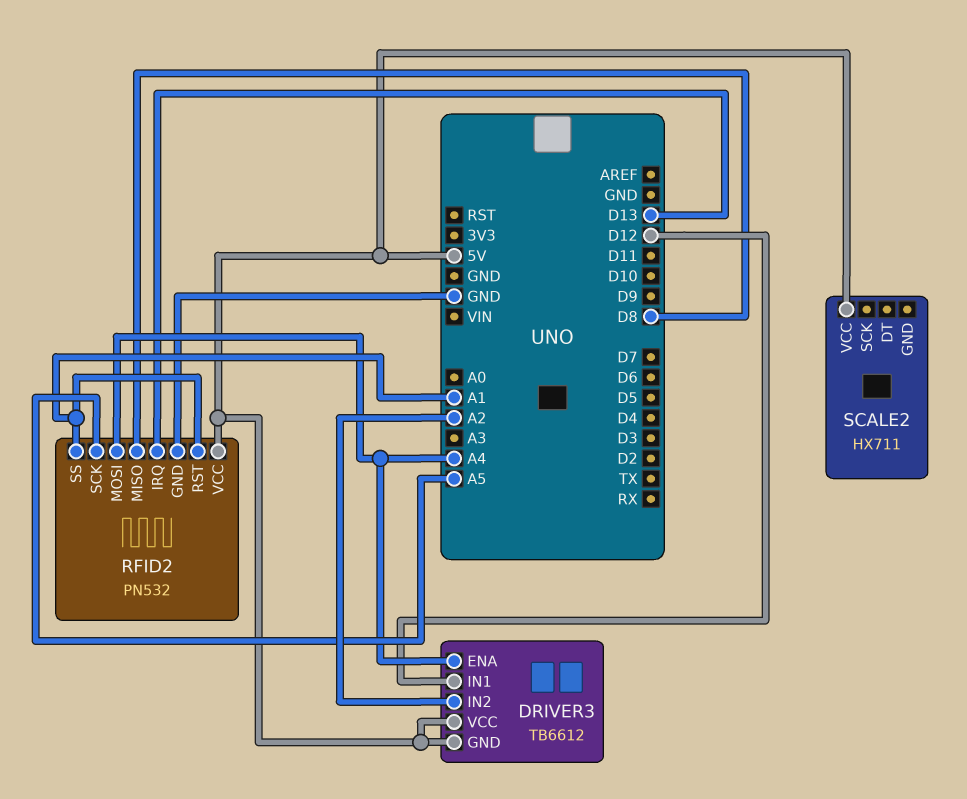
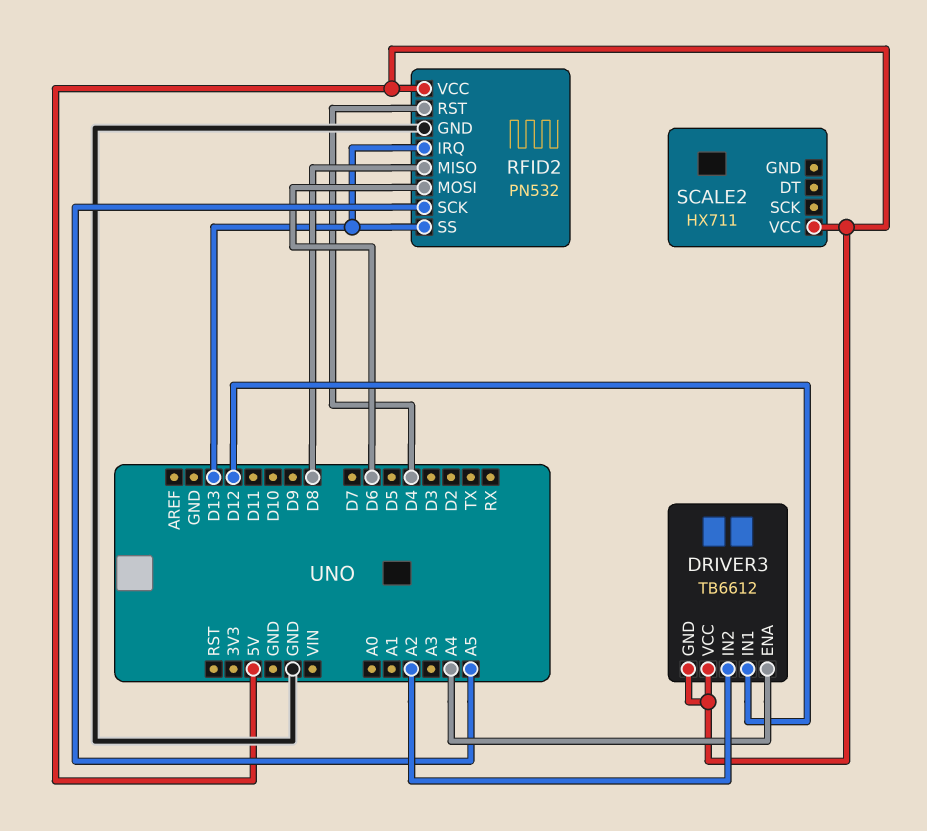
RFID2 pin MOSI: A4 -> D6
RFID2 pin RST: A1 -> D4
RFID2 pin SS: A1 -> D13

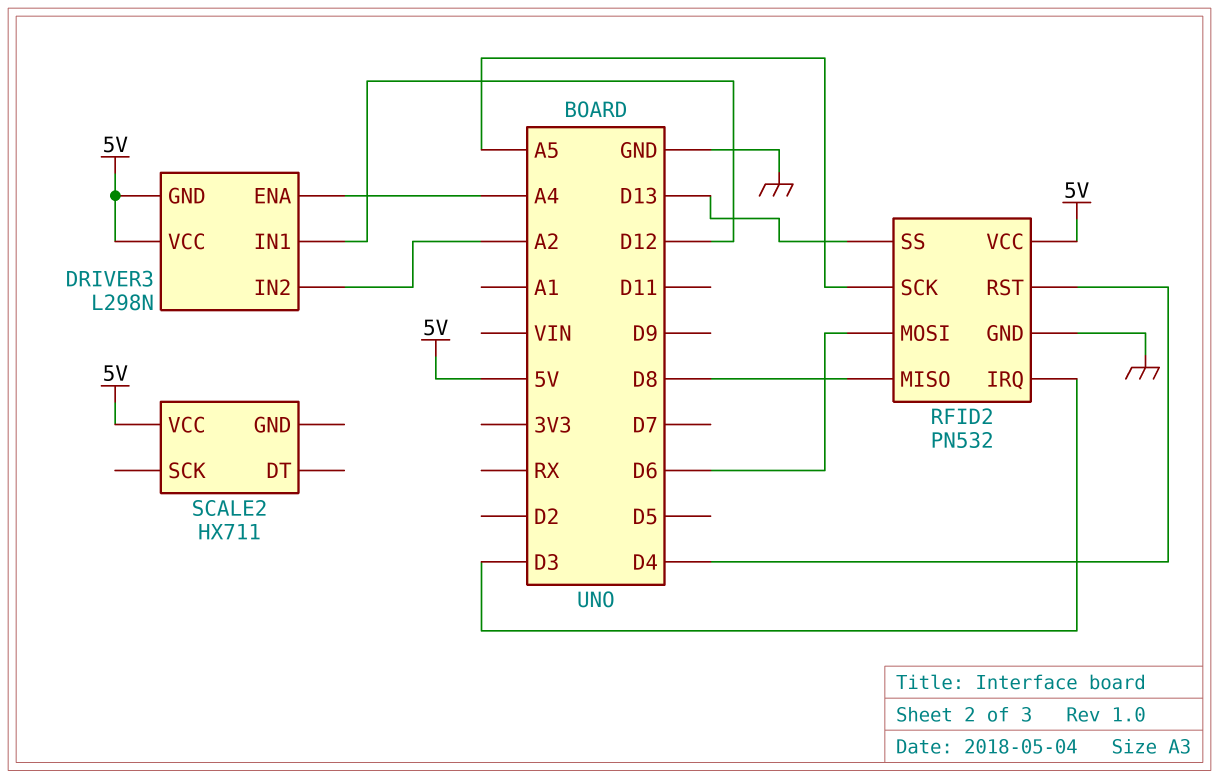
DRIVER3: TB6612 -> L298N
RFID2 pin IRQ: D13 -> D3

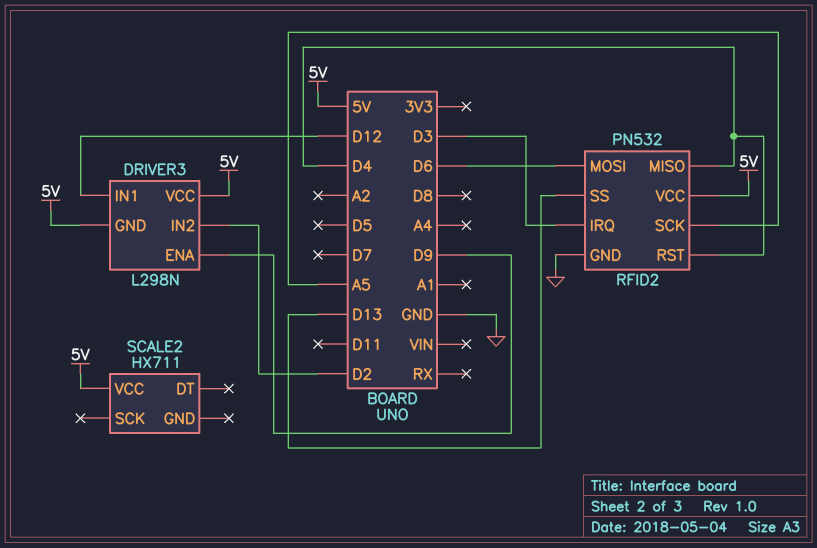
DRIVER3 pin ENA: A4 -> D9
DRIVER3 pin IN2: A2 -> D2
RFID2 pin MISO: D8 -> D4

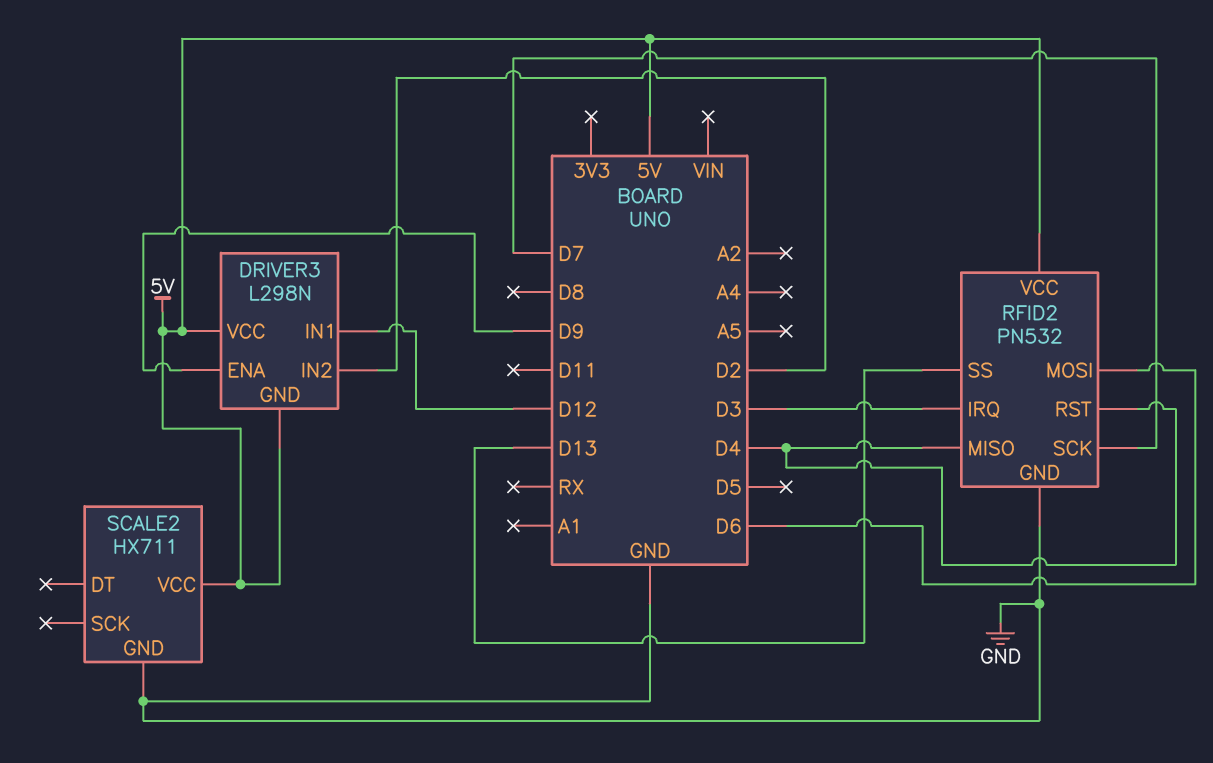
RFID2 pin SCK: A5 -> D7
SCALE2 pin GND: none -> GND

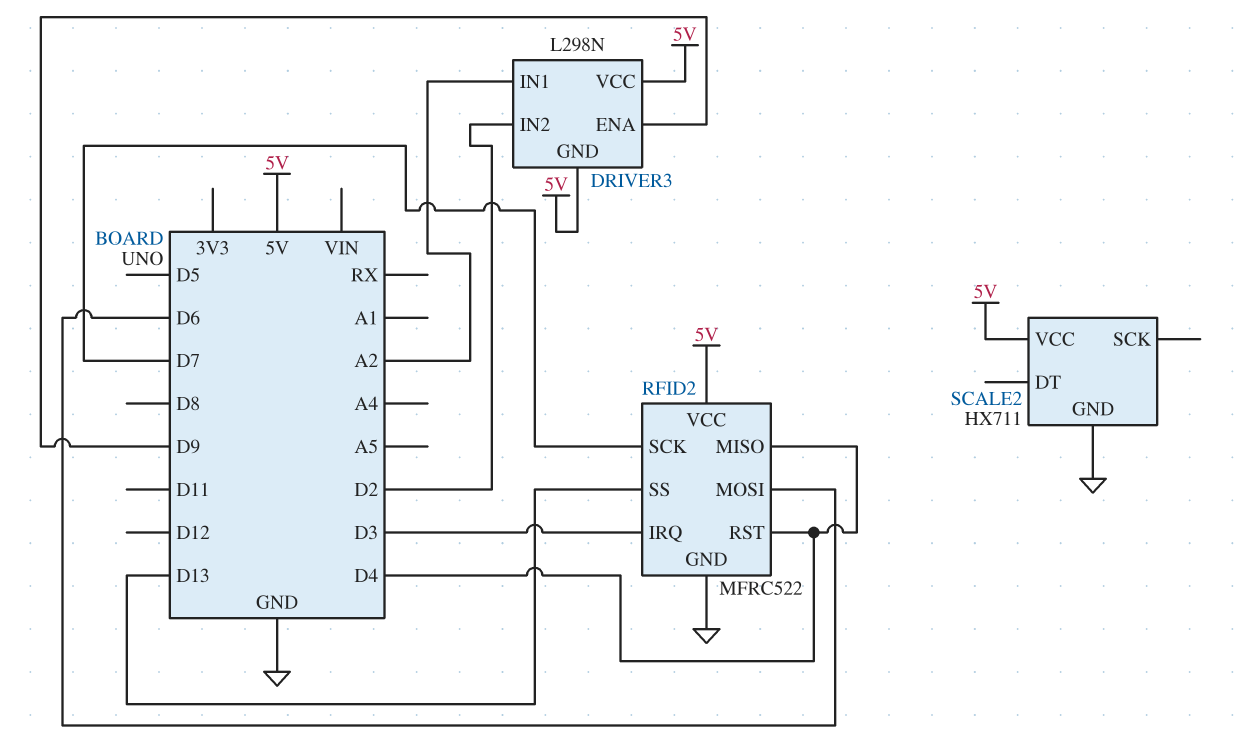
DRIVER3 pin IN1: D12 -> A2
RFID2: PN532 -> MFRC522

